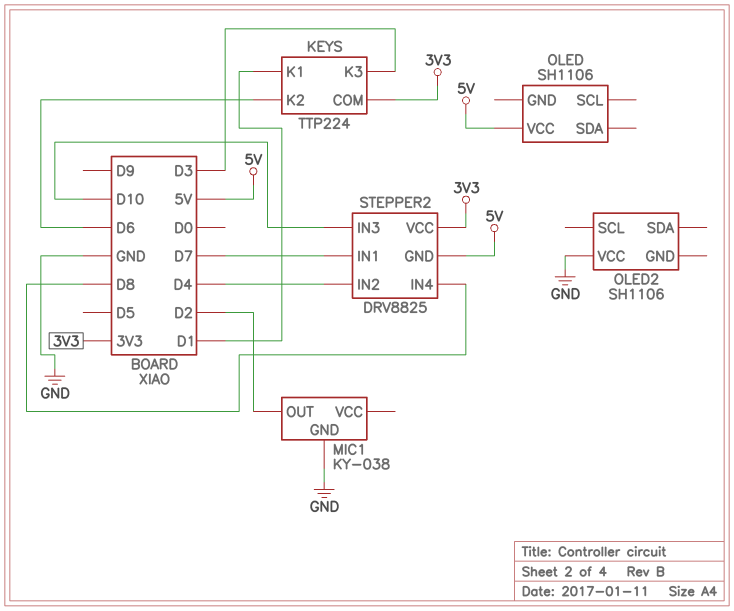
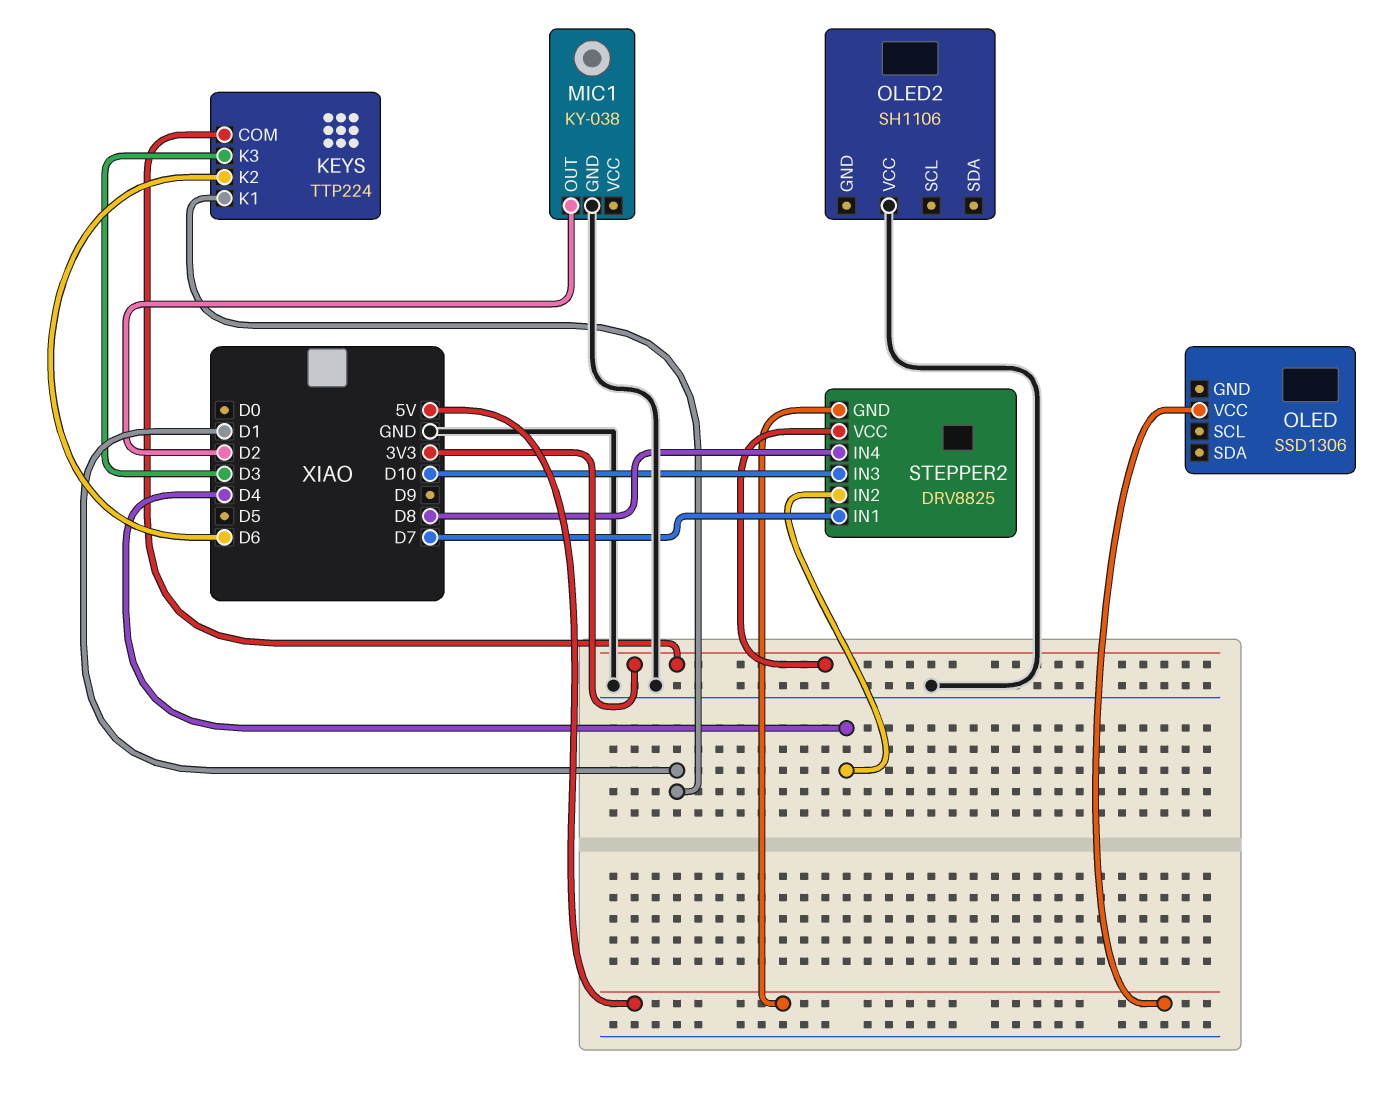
OLED: SH1106 -> SSD1306

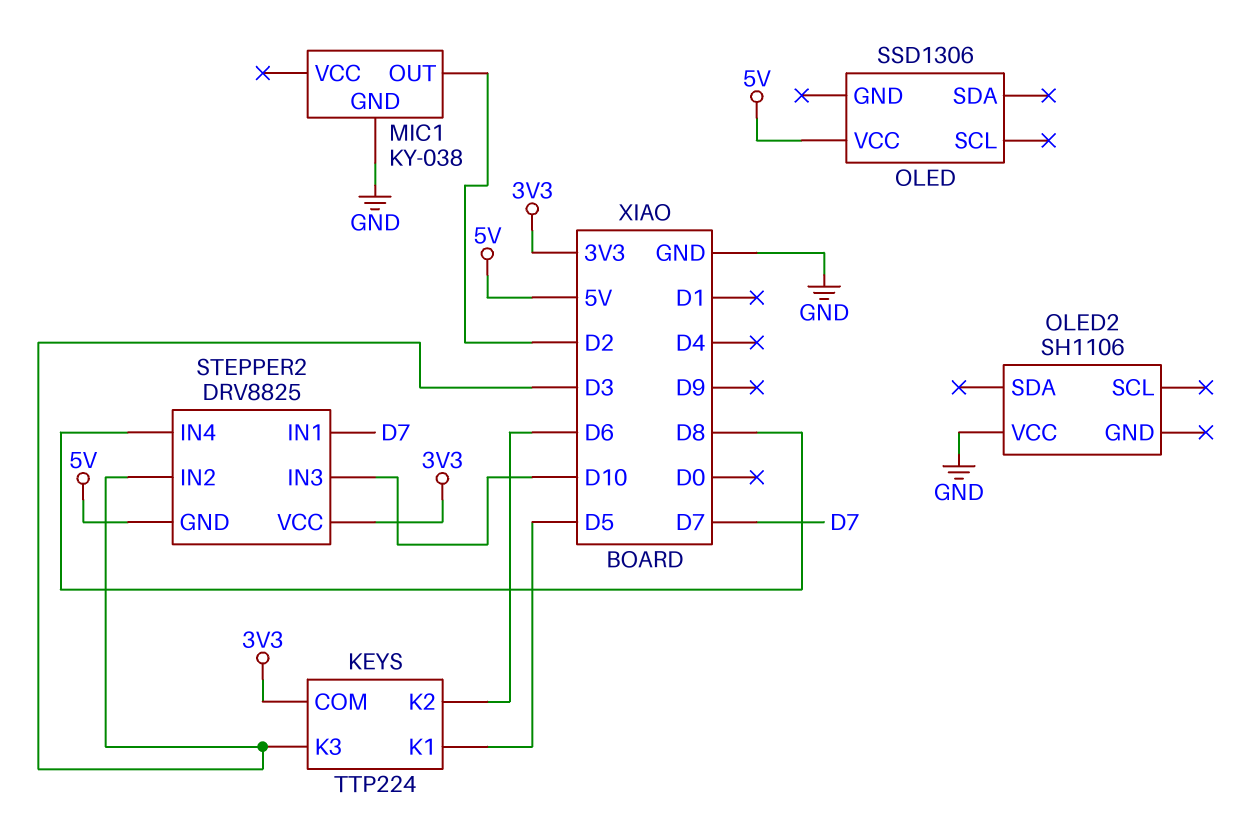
KEYS pin K1: D1 -> D5
STEPPER2 pin IN2: D4 -> D3

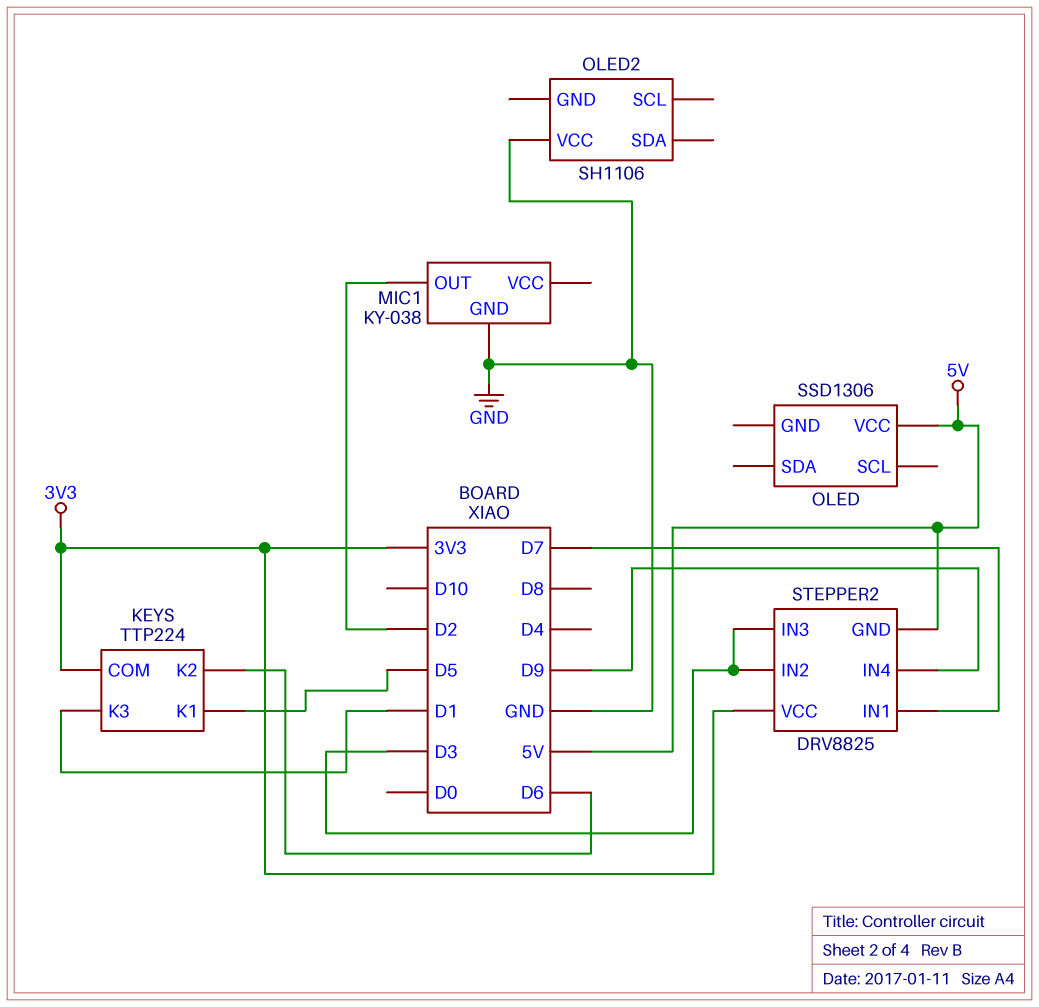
KEYS pin K3: D3 -> D1
STEPPER2 pin IN3: D10 -> D3
STEPPER2 pin IN4: D8 -> D9

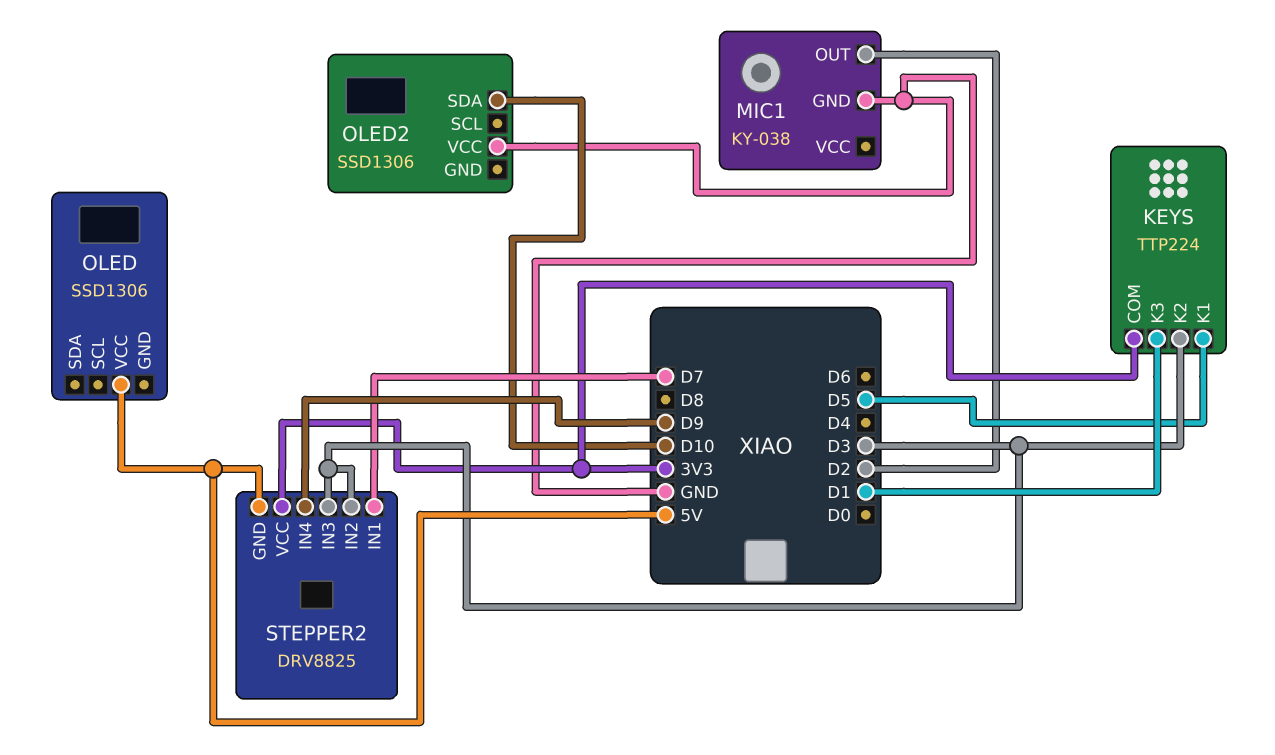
KEYS pin K2: D6 -> D3
OLED2: SH1106 -> SSD1306
OLED2 pin SDA: none -> D10

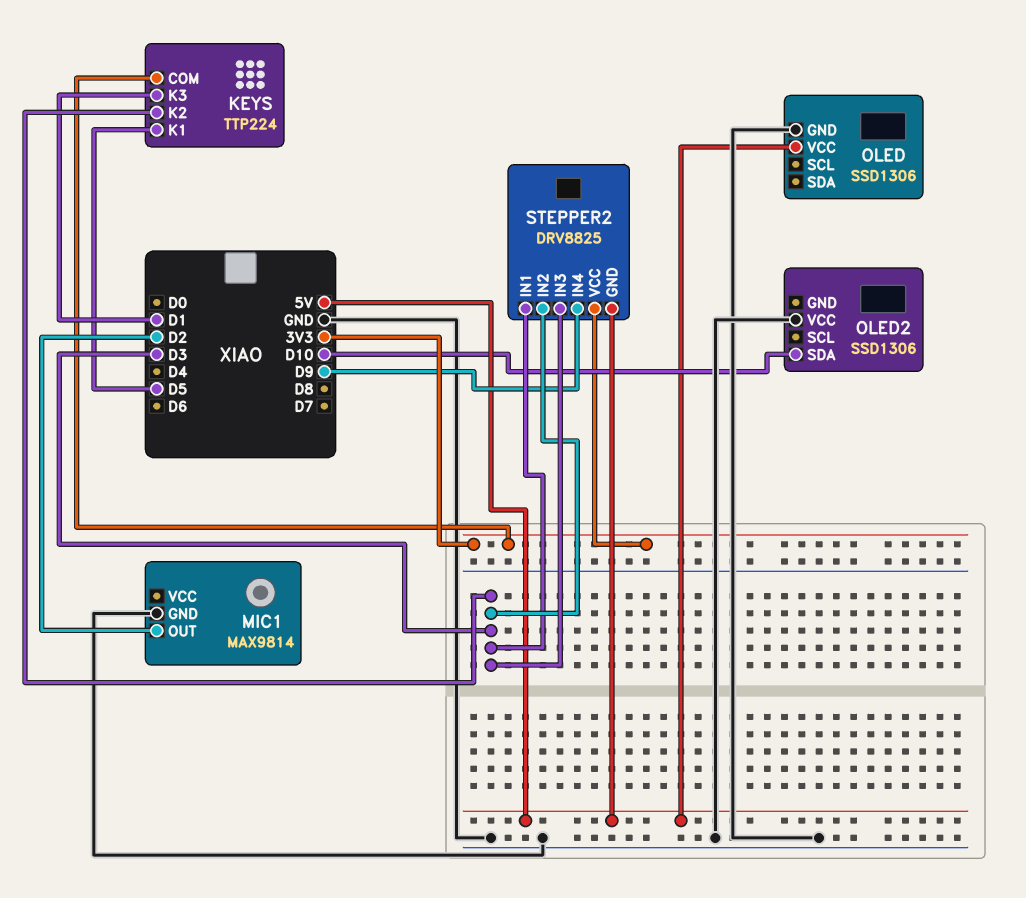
MIC1: KY-038 -> MAX9814
OLED pin GND: none -> GND
STEPPER2 pin IN1: D7 -> D3

